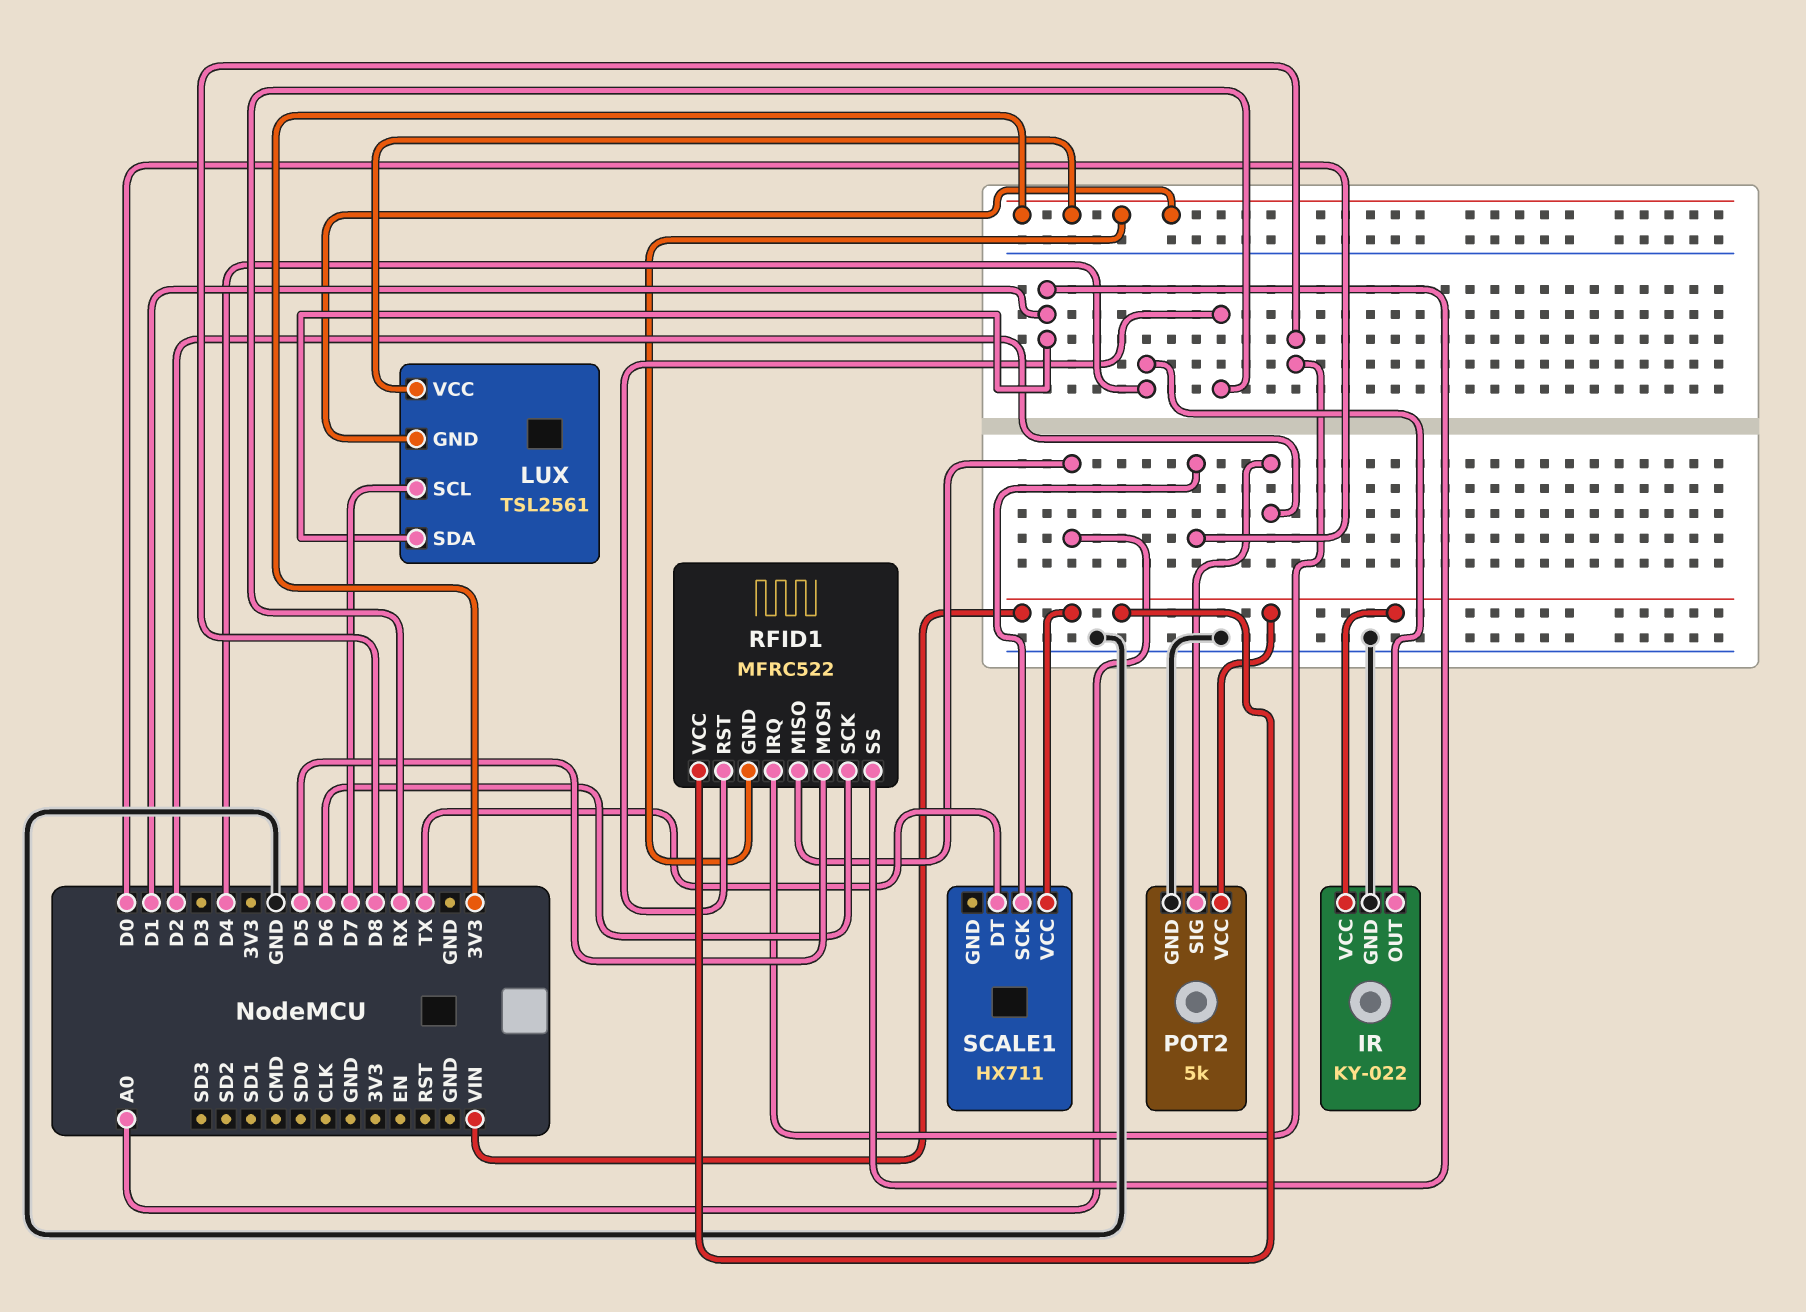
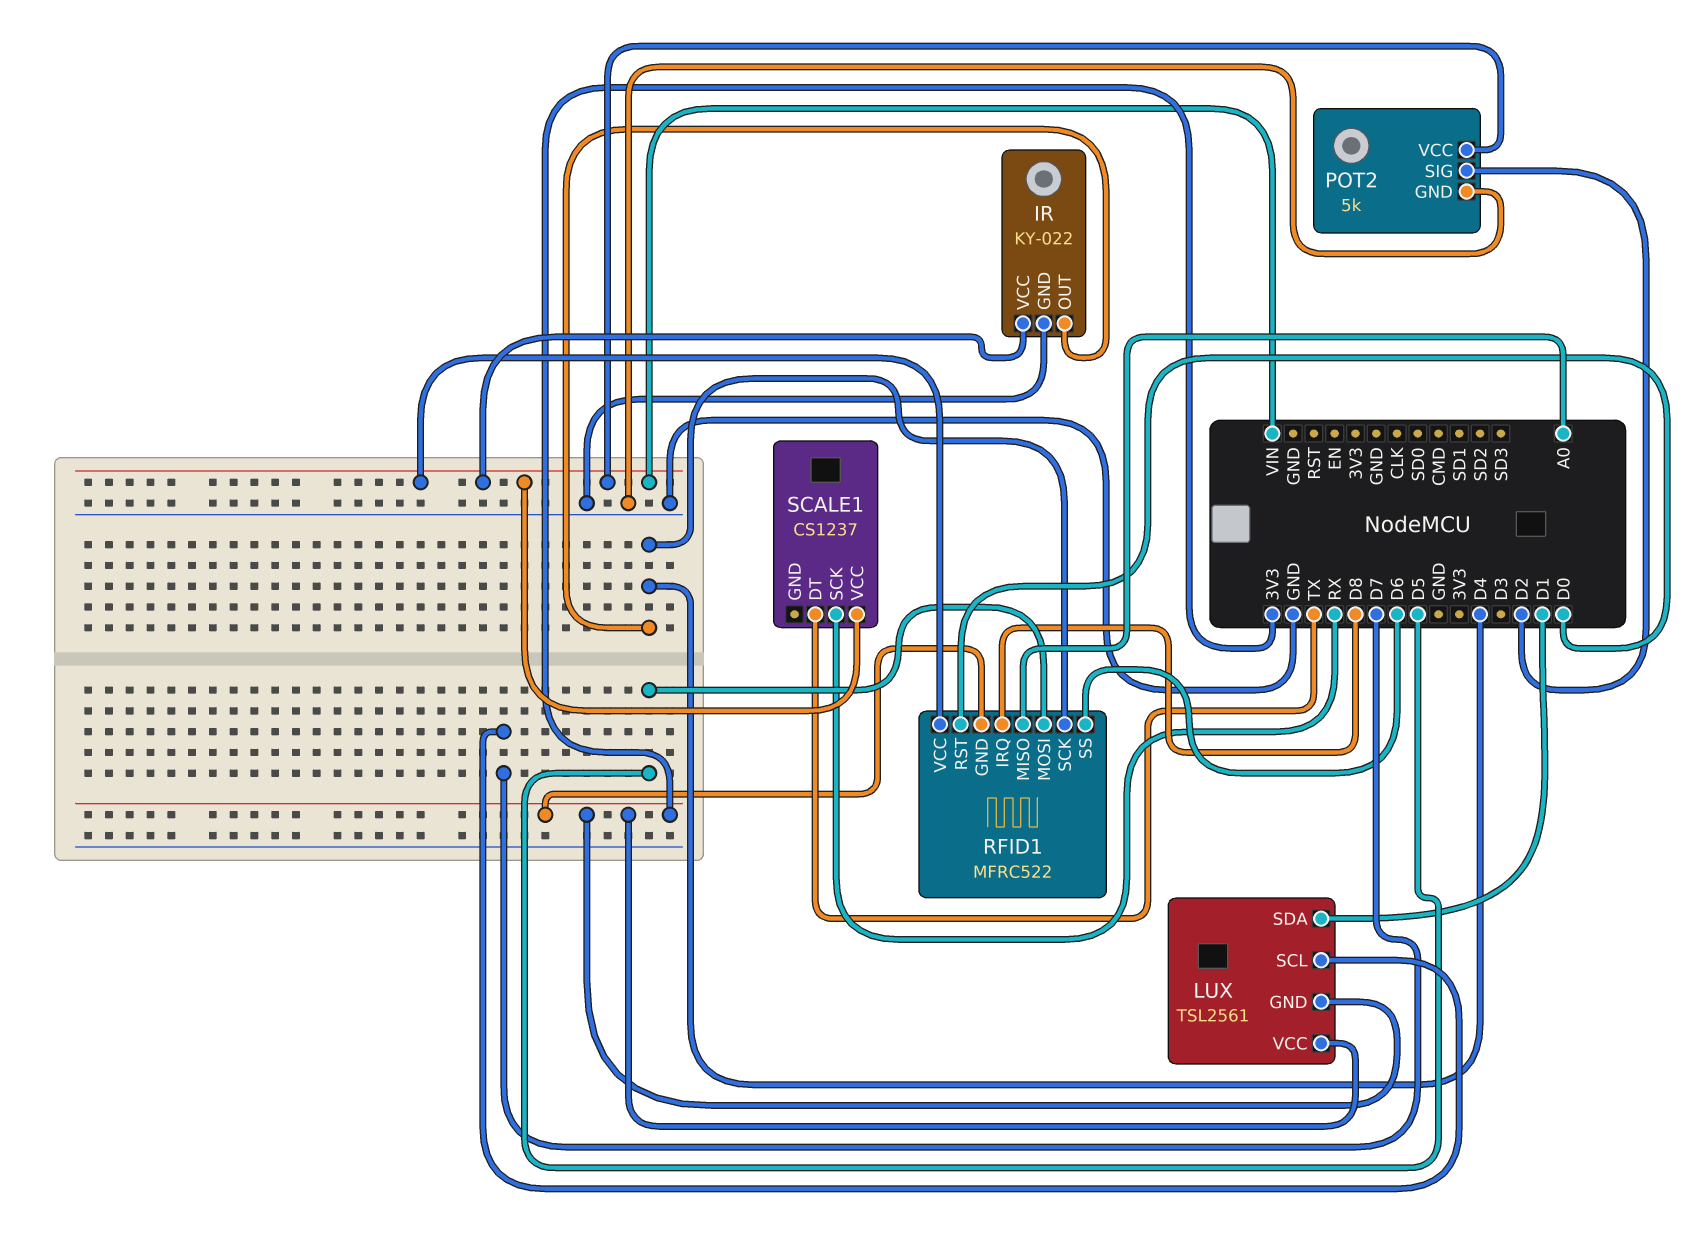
RFID1 pin RST: RX -> D0
RFID1 pin SCK: D6 -> D4
RFID1 pin SS: D1 -> D6
SCALE1: HX711 -> CS1237
SCALE1 pin SCK: D0 -> RX

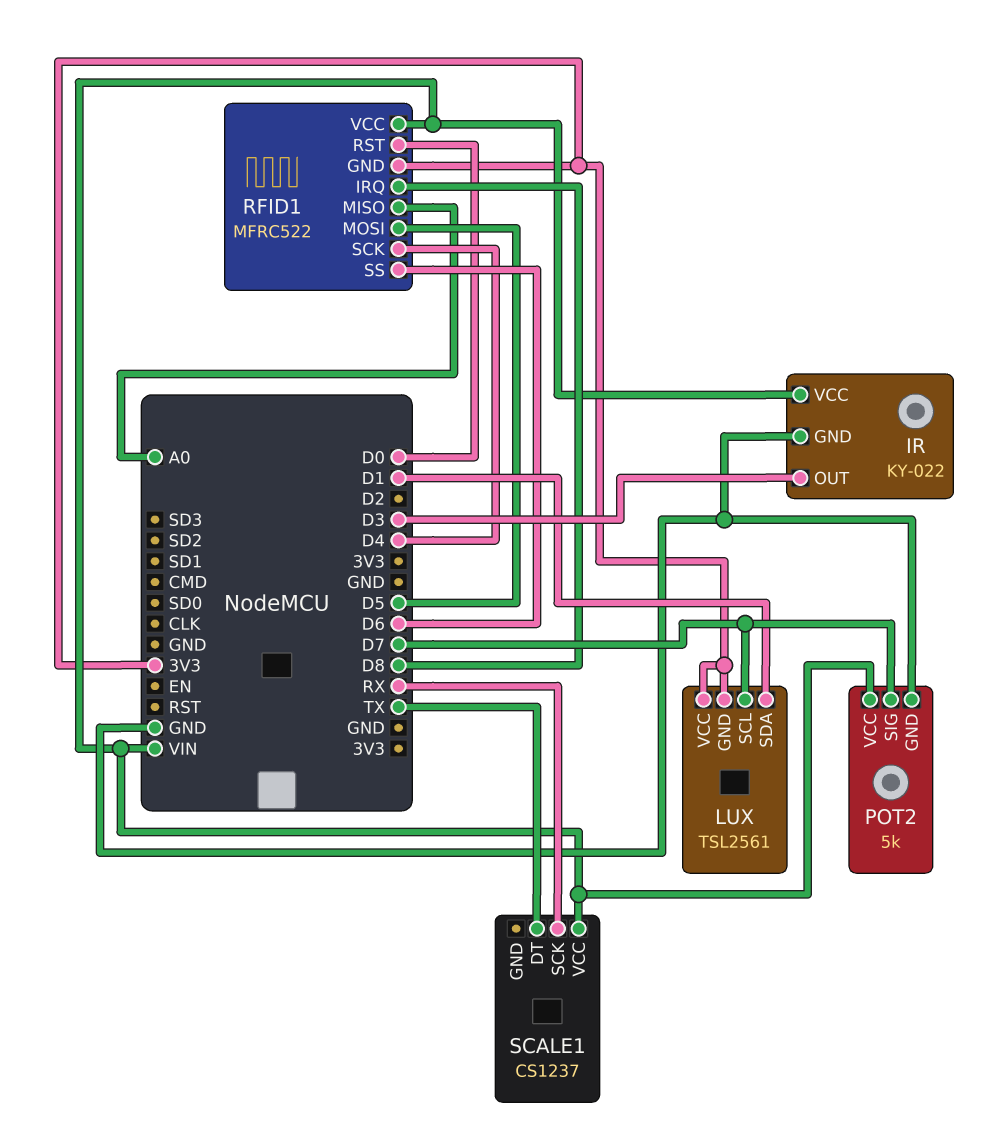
IR pin OUT: D4 -> D3
POT2 pin SIG: D2 -> D7

